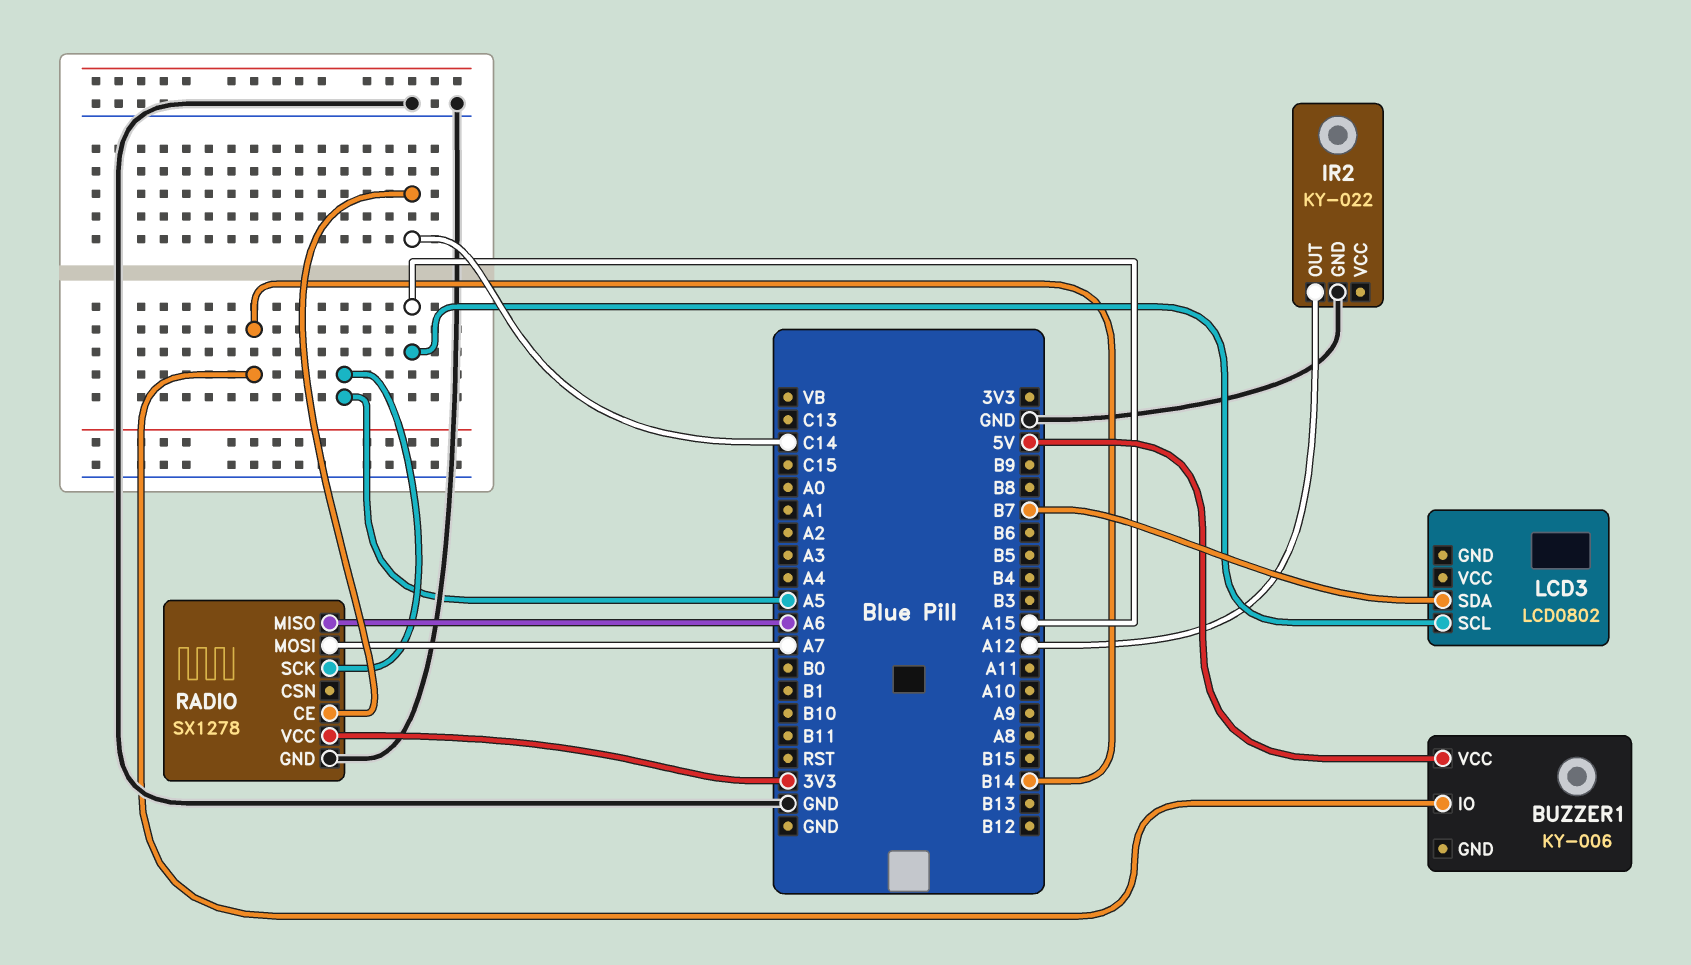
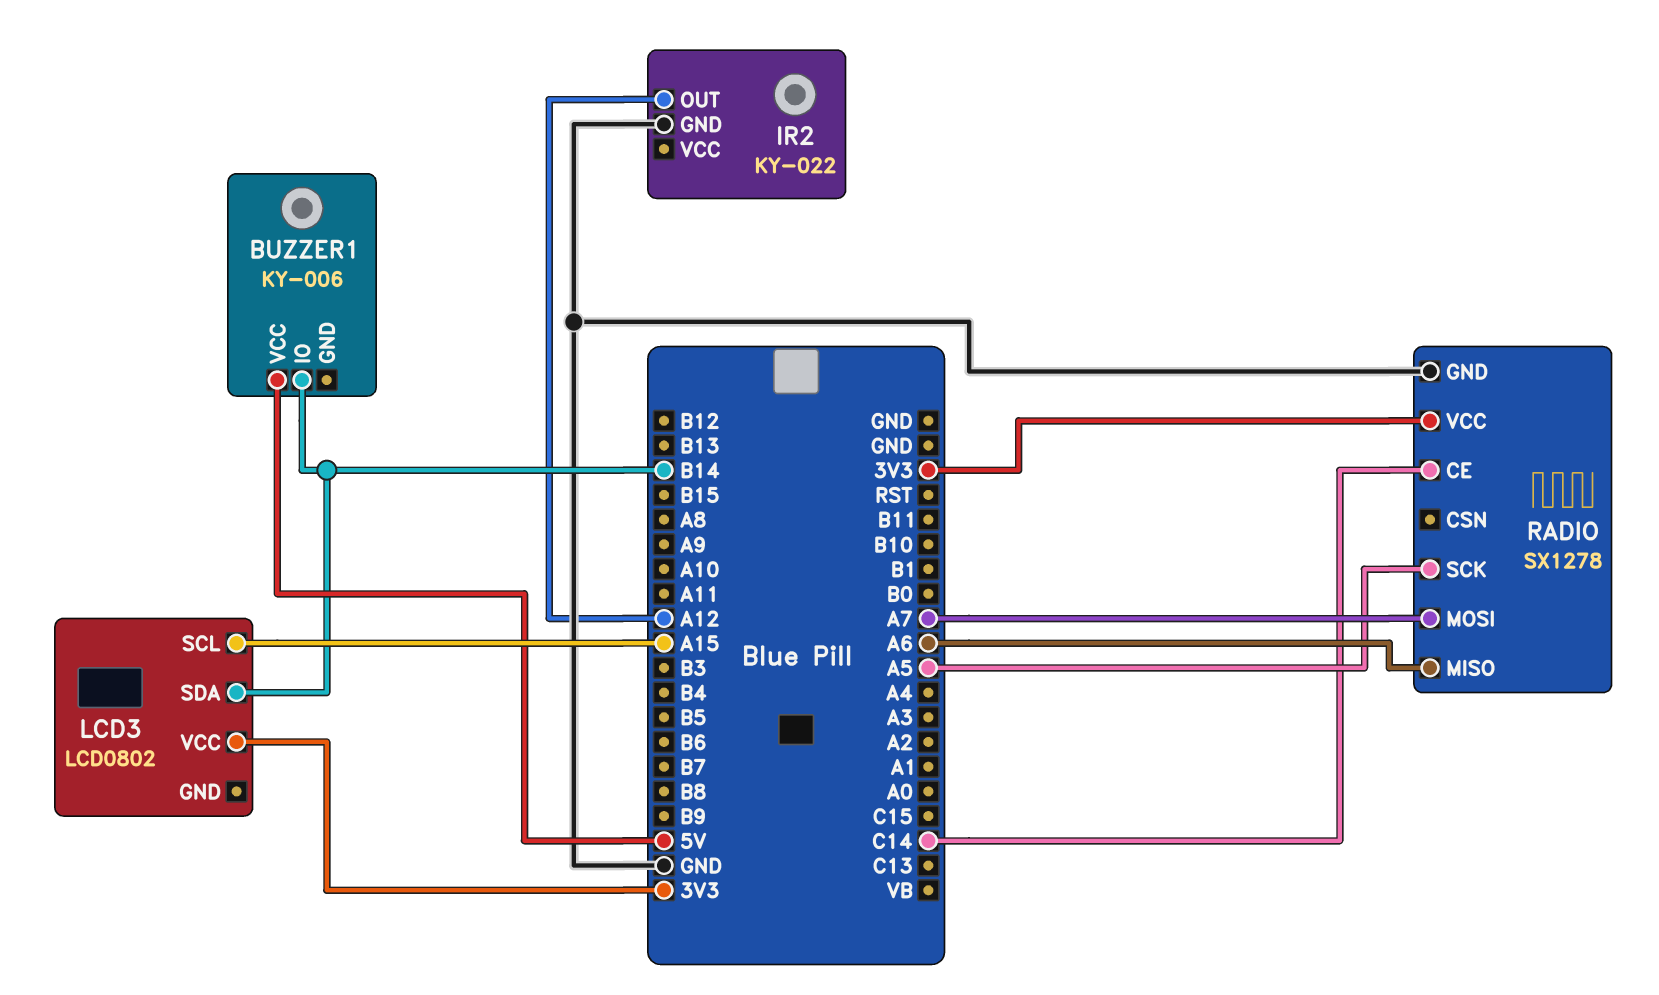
LCD3 pin SDA: B7 -> B14
LCD3 pin VCC: none -> 3V3

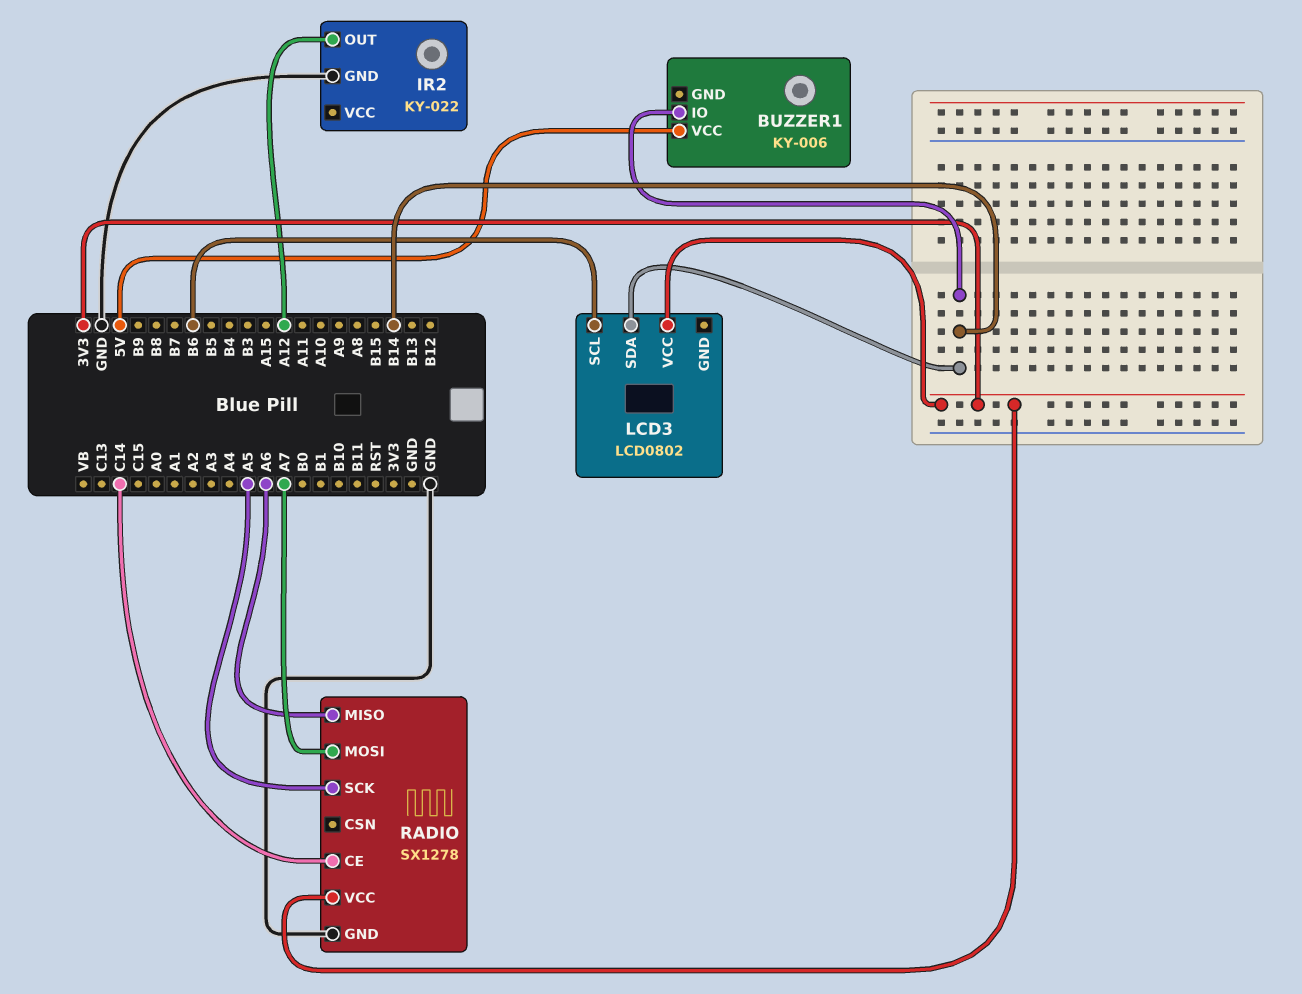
LCD3 pin SCL: A15 -> B6

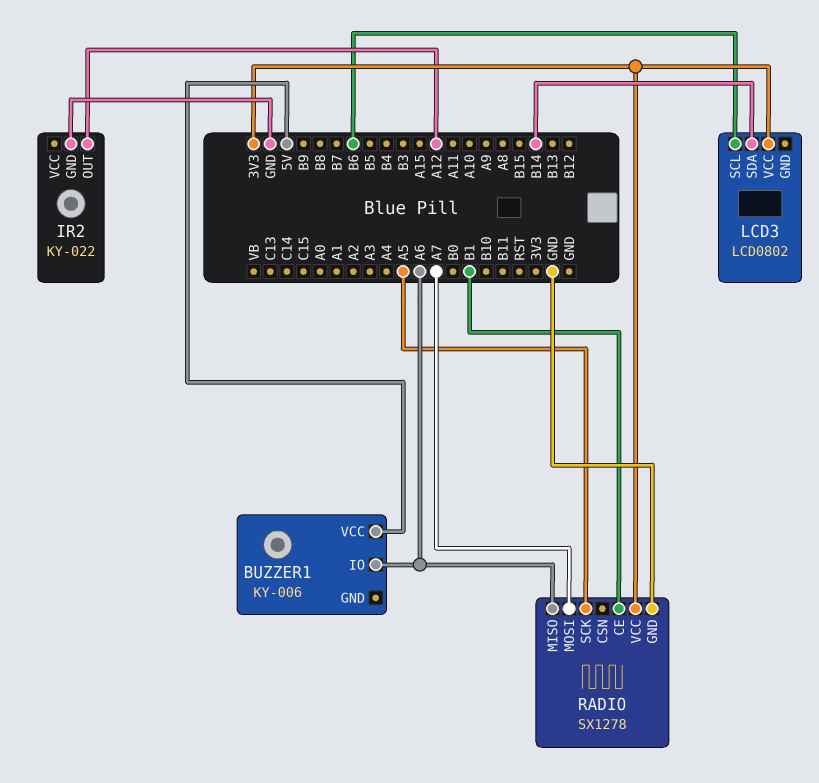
BUZZER1 pin IO: B14 -> A6
RADIO pin CE: C14 -> B1

